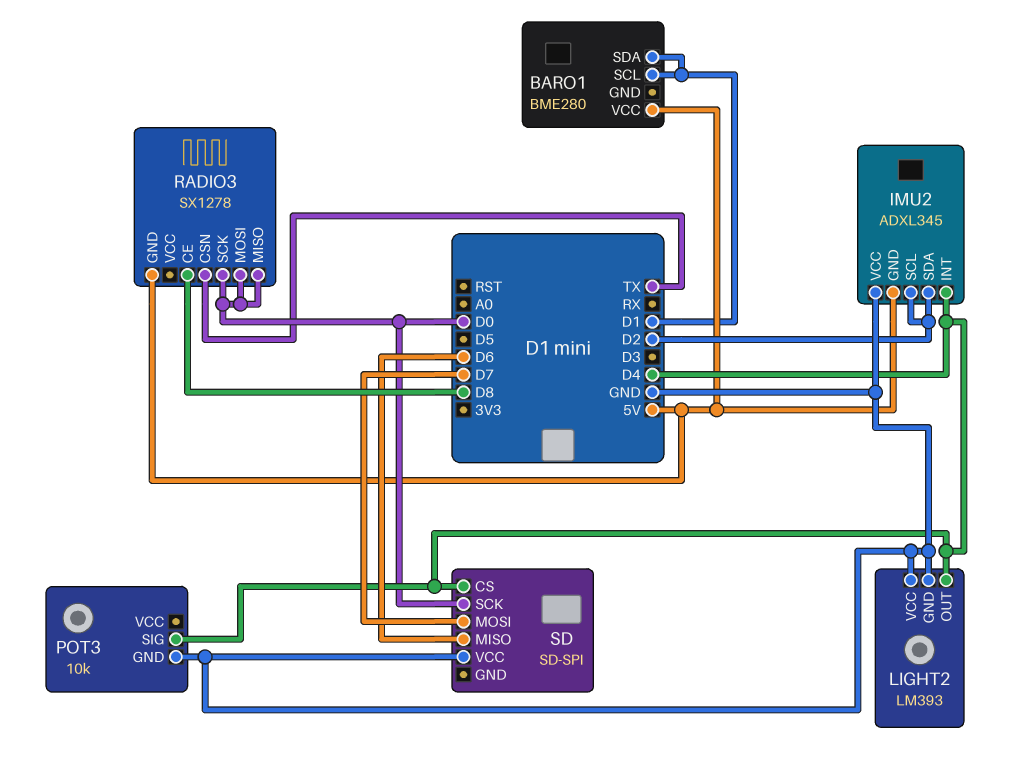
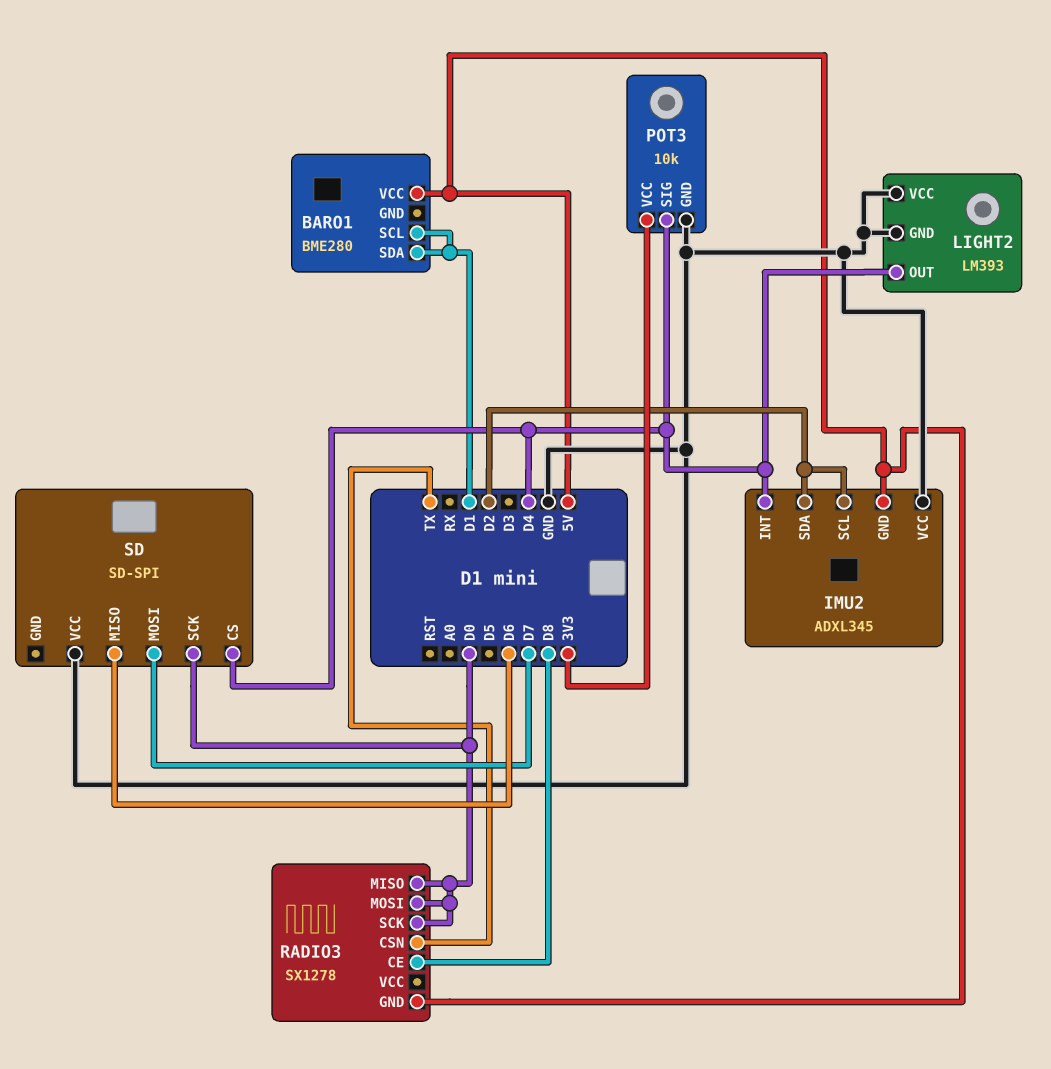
POT3 pin VCC: none -> 3V3

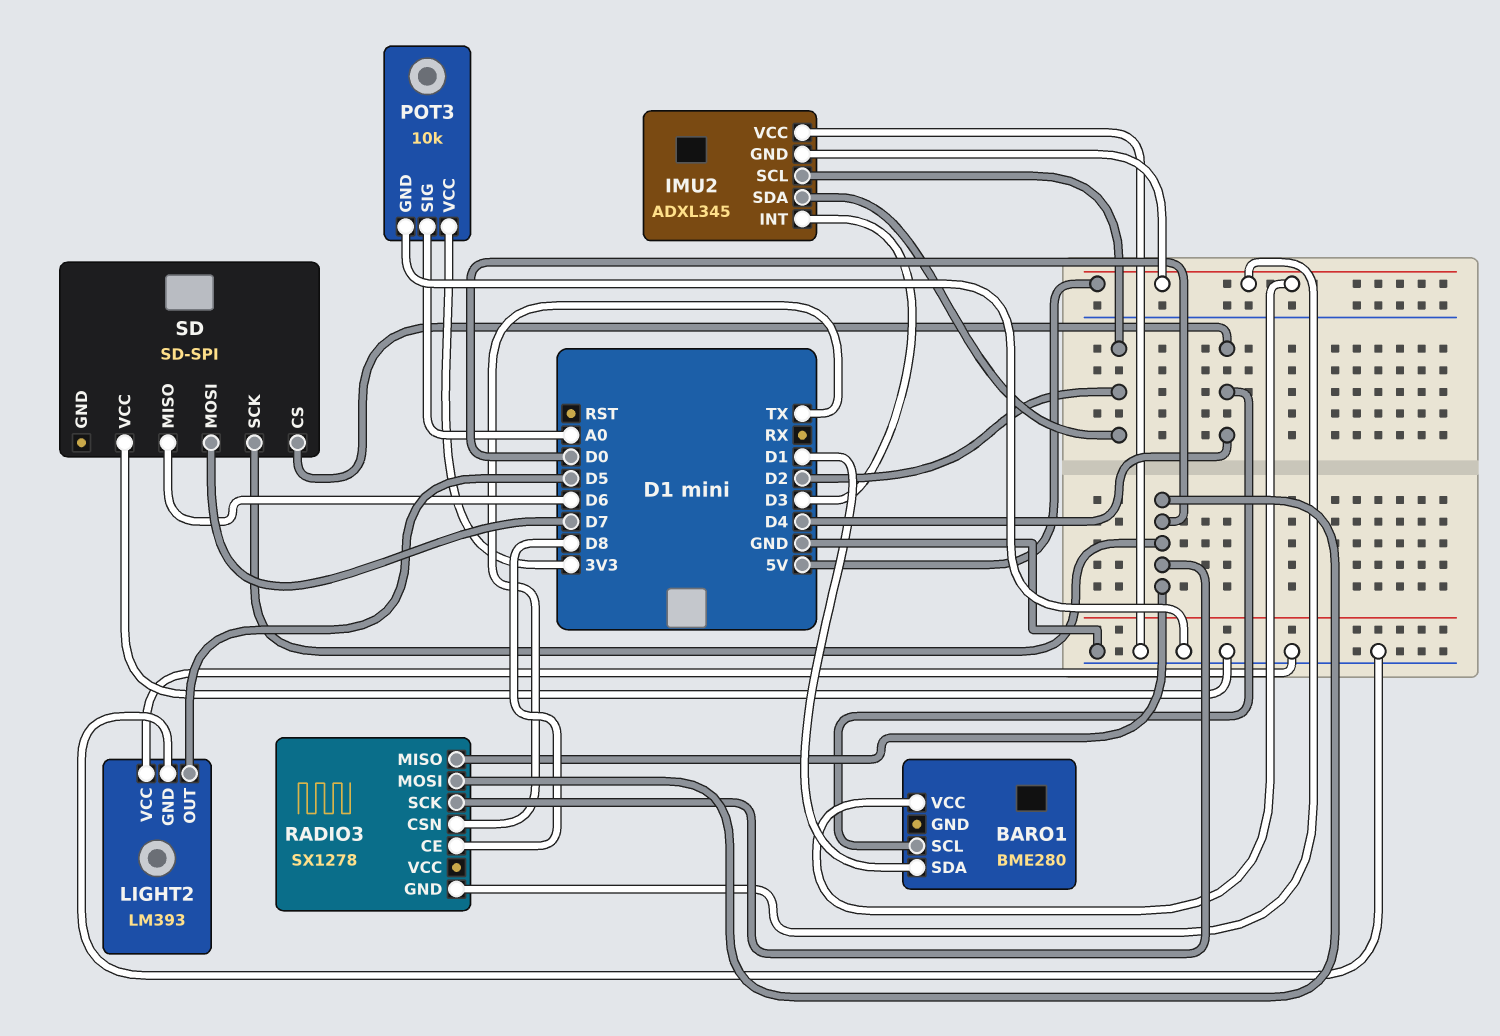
BARO1 pin SCL: D1 -> D4
IMU2 pin INT: D4 -> D3
LIGHT2 pin OUT: D4 -> D5
POT3 pin SIG: D4 -> A0

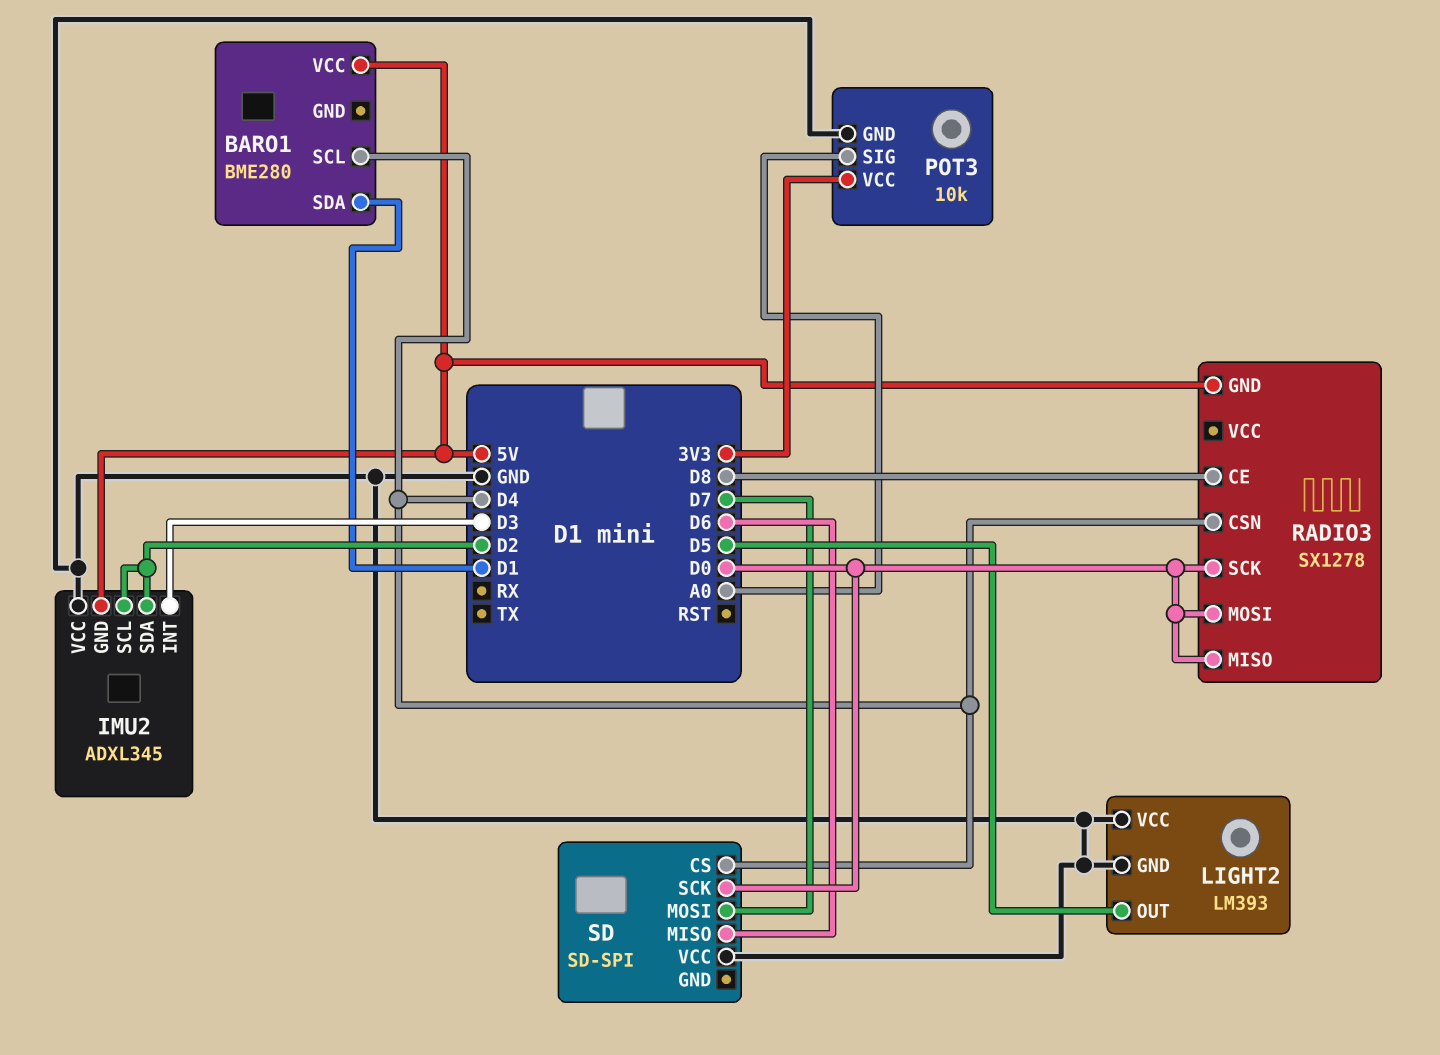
RADIO3 pin CSN: TX -> D4

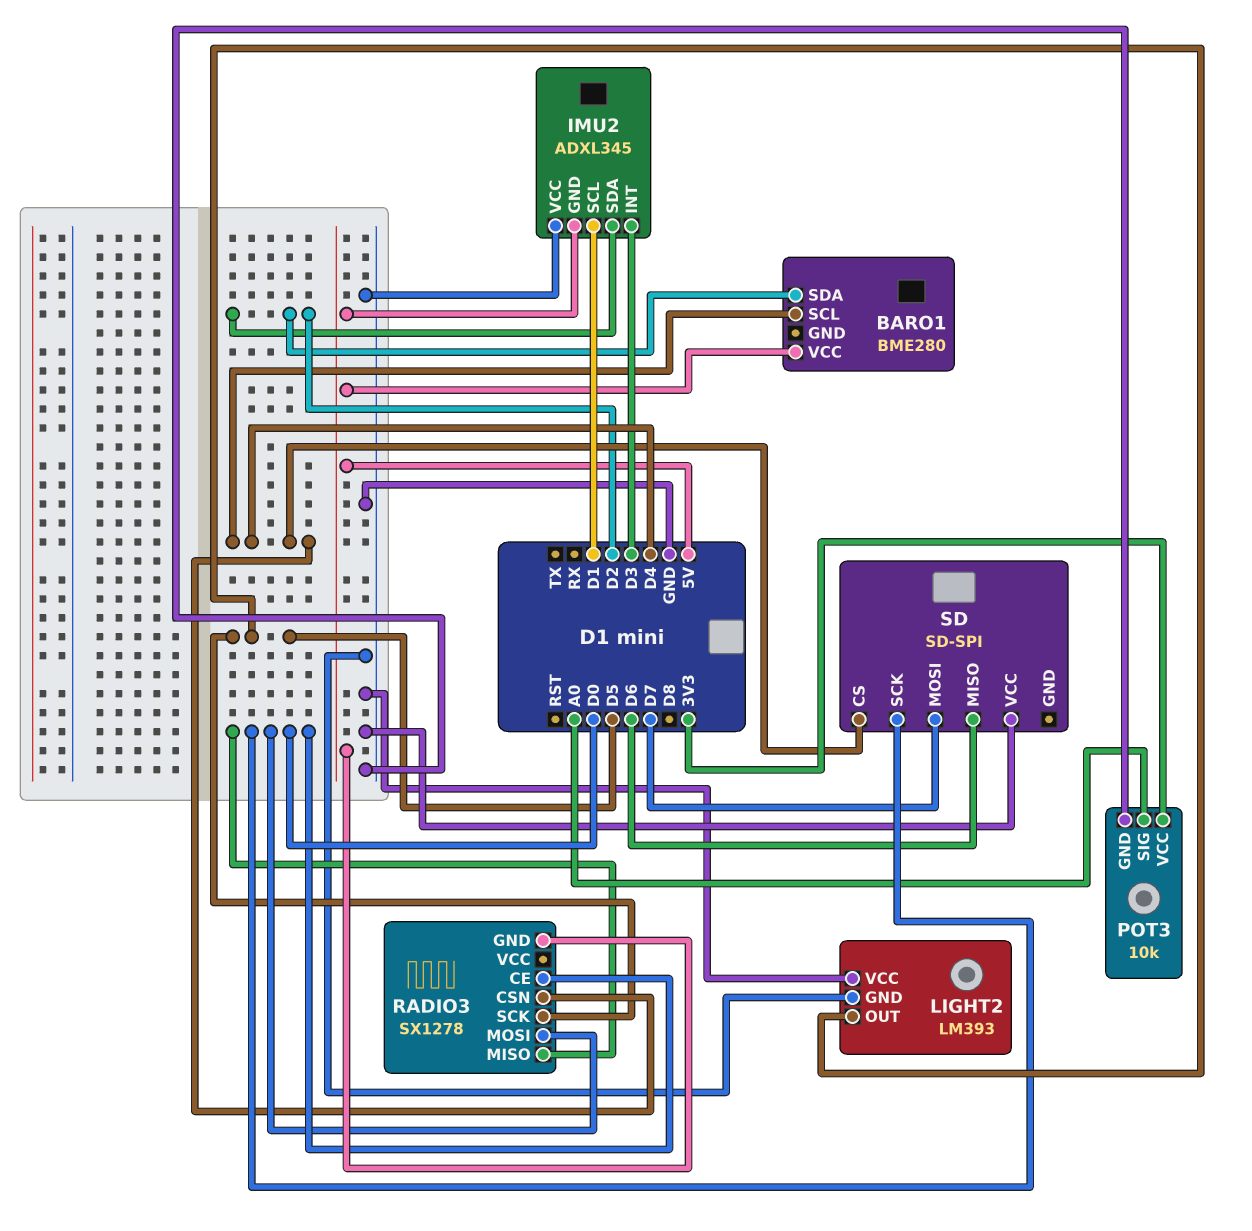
BARO1 pin SDA: D1 -> D2
IMU2 pin SCL: D2 -> D1
RADIO3 pin CE: D8 -> D0
RADIO3 pin SCK: D0 -> D5

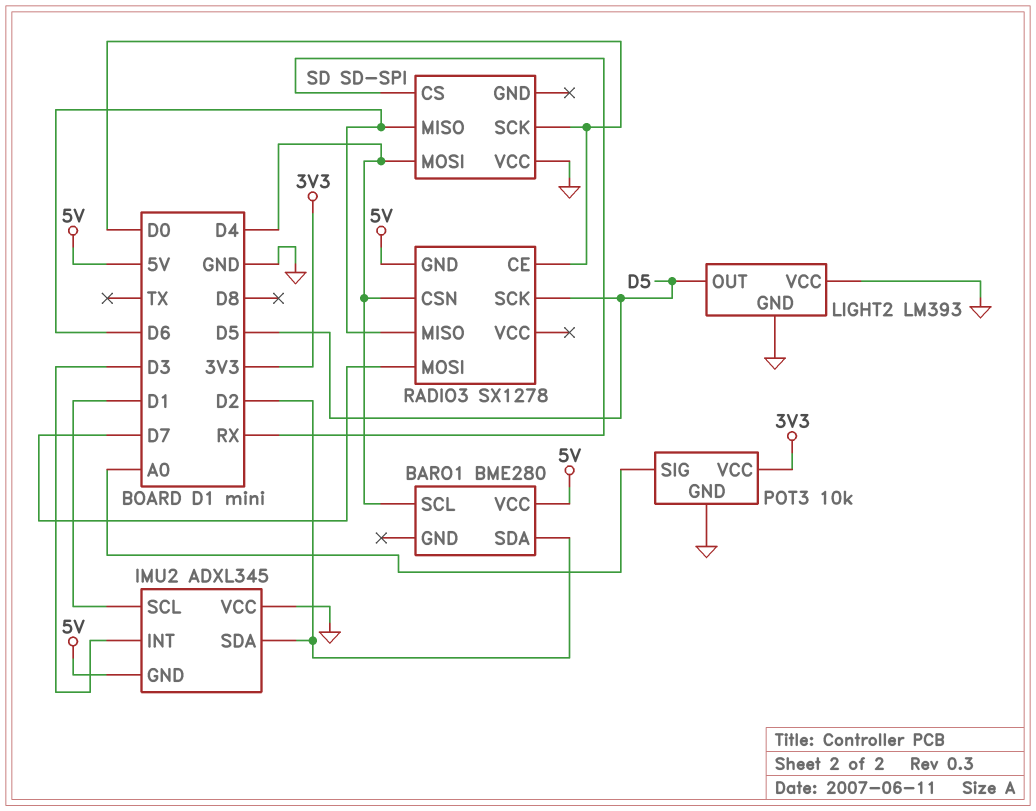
RADIO3 pin MISO: D0 -> D6
RADIO3 pin MOSI: D0 -> D7
SD pin CS: D4 -> RX
SD pin MOSI: D7 -> D4

